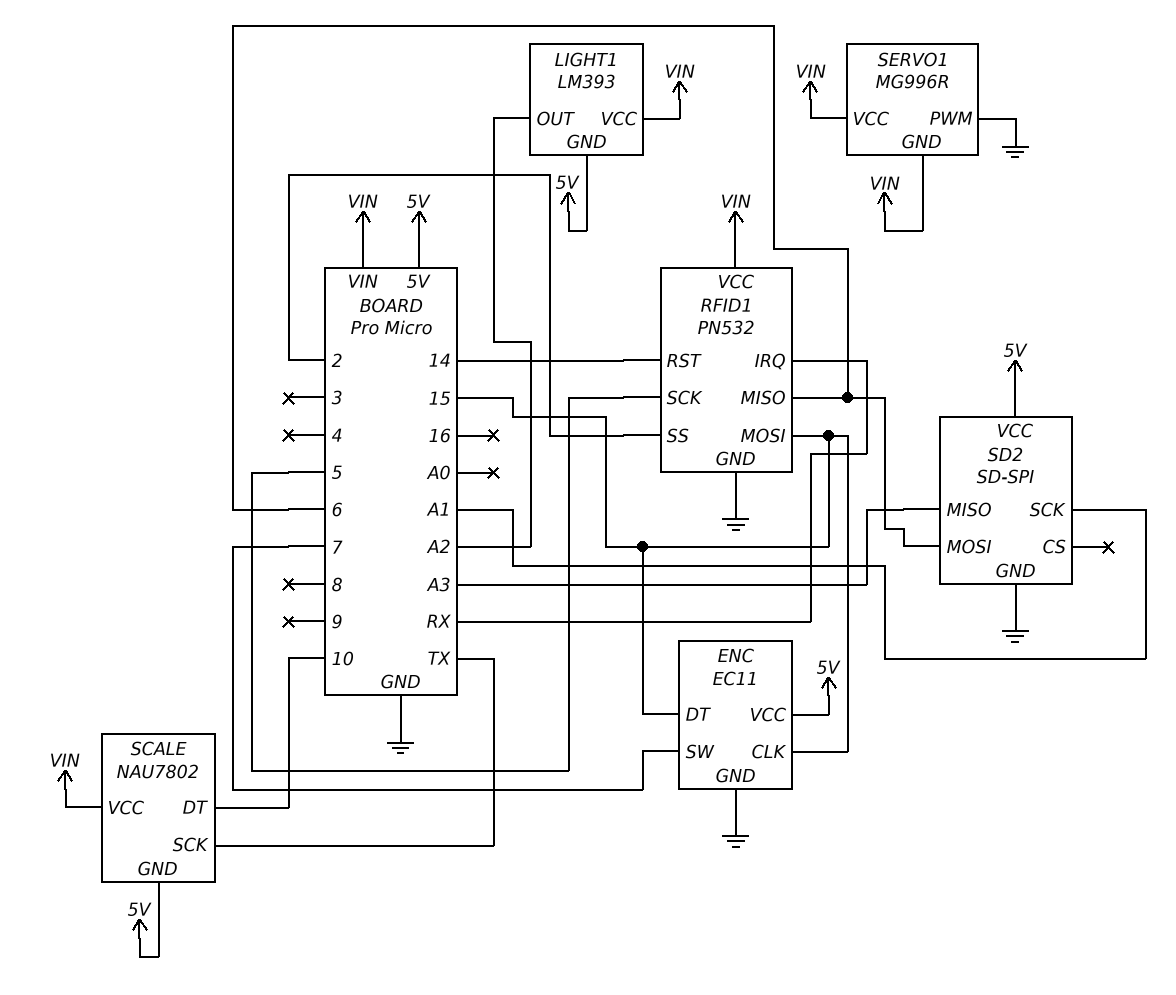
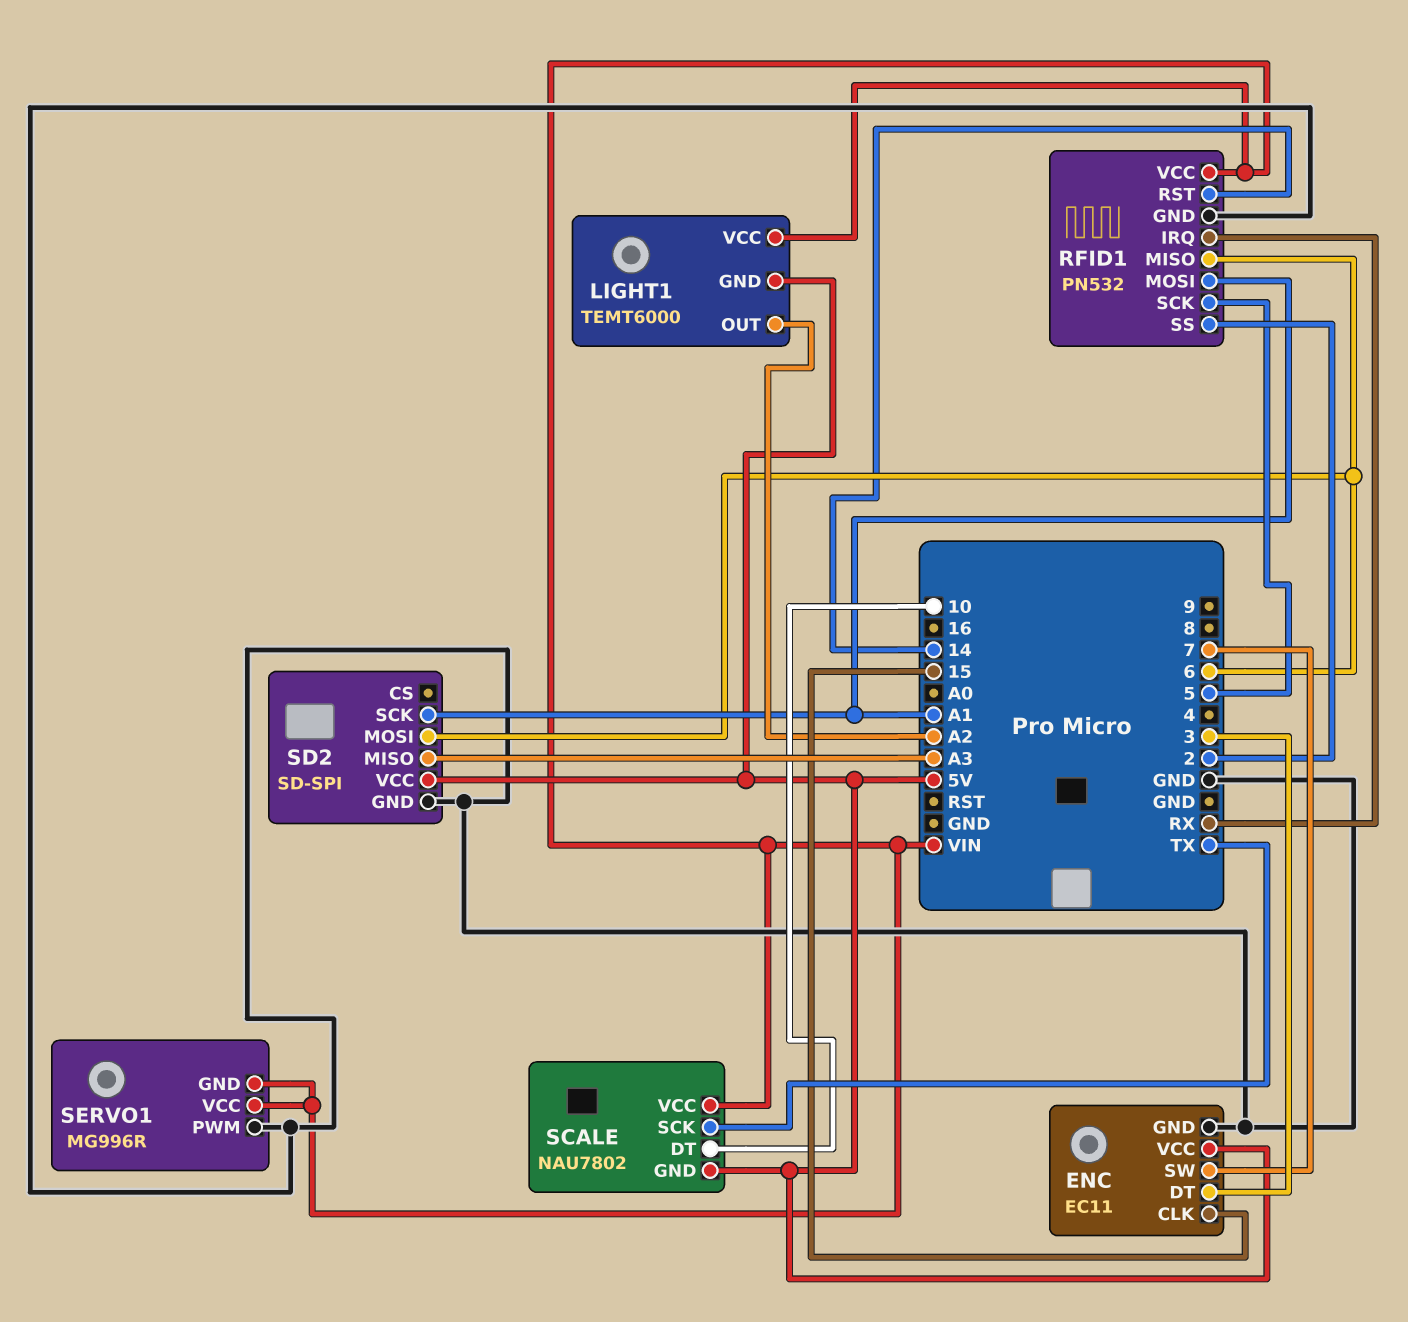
ENC pin DT: 15 -> 3
LIGHT1: LM393 -> TEMT6000
RFID1 pin MOSI: 15 -> A1

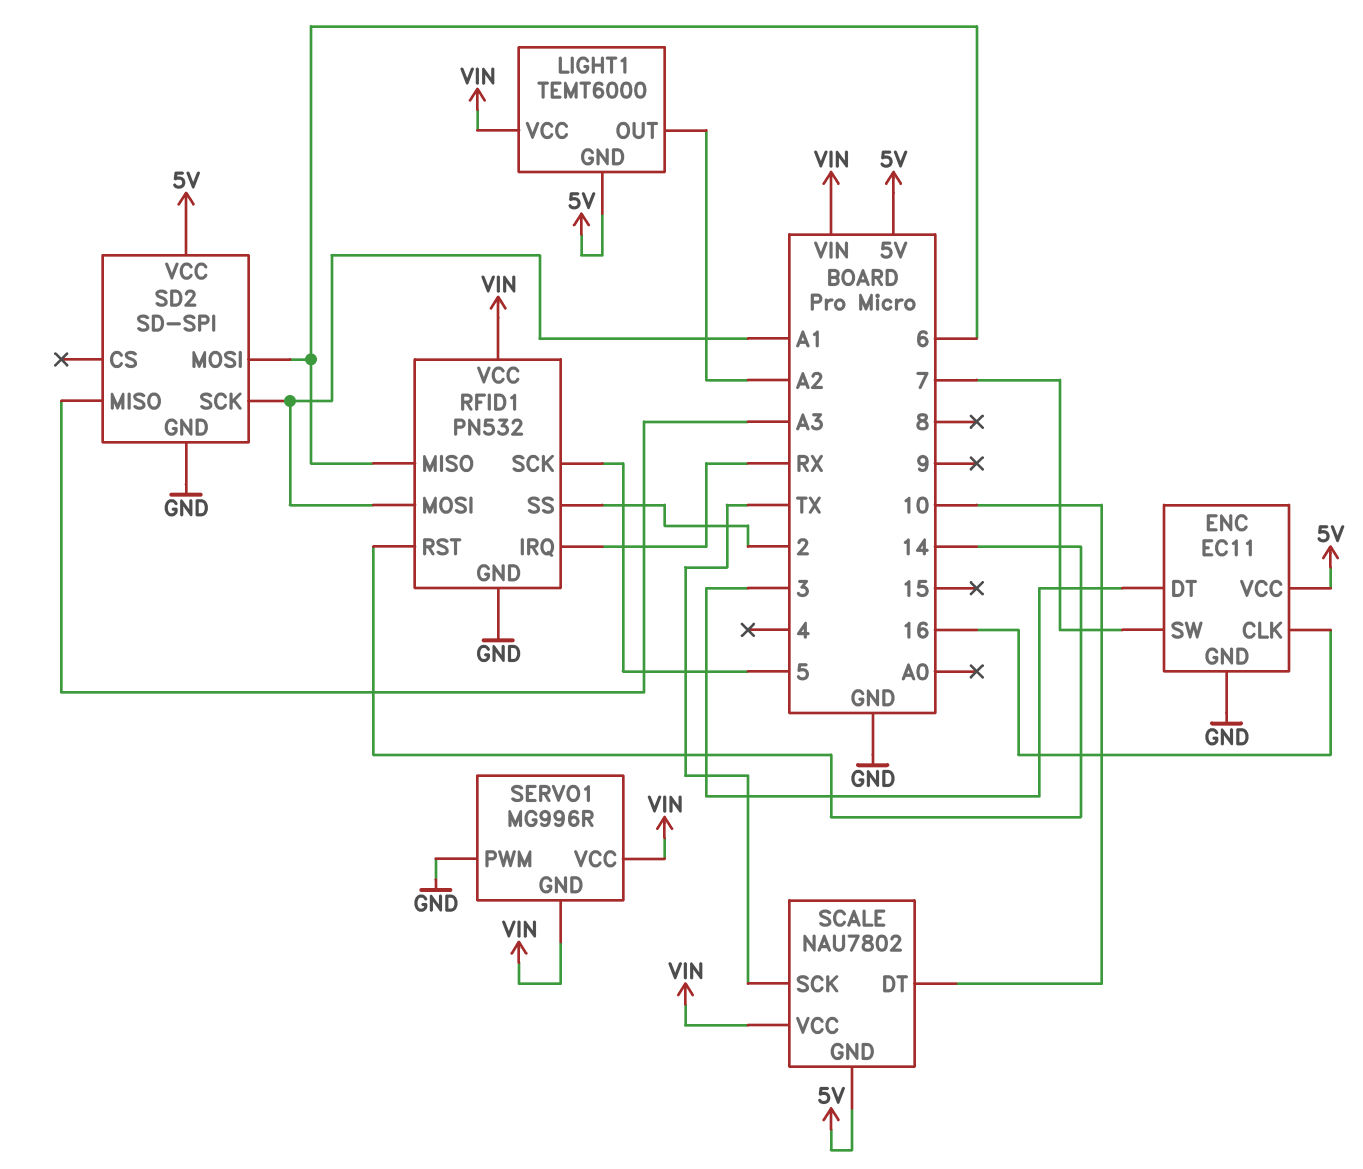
ENC pin CLK: 15 -> 16

